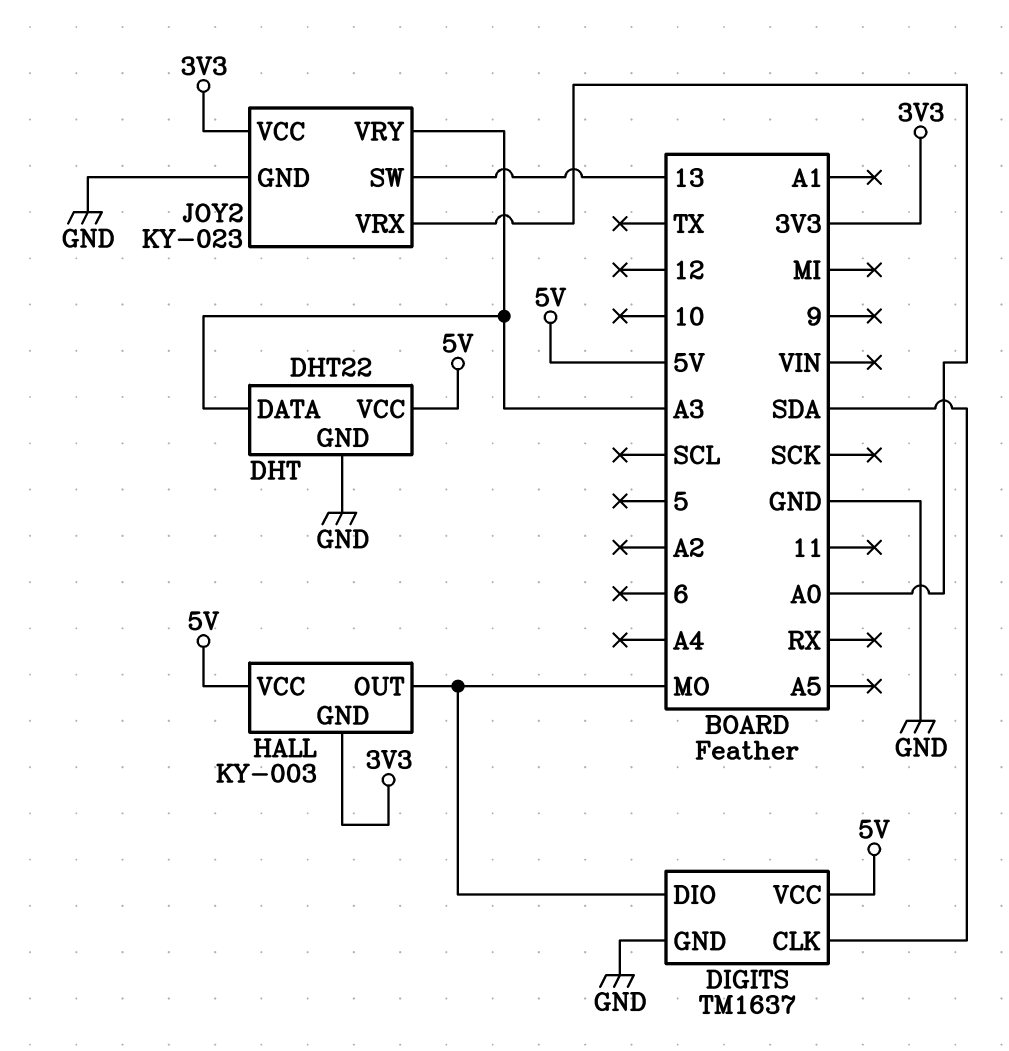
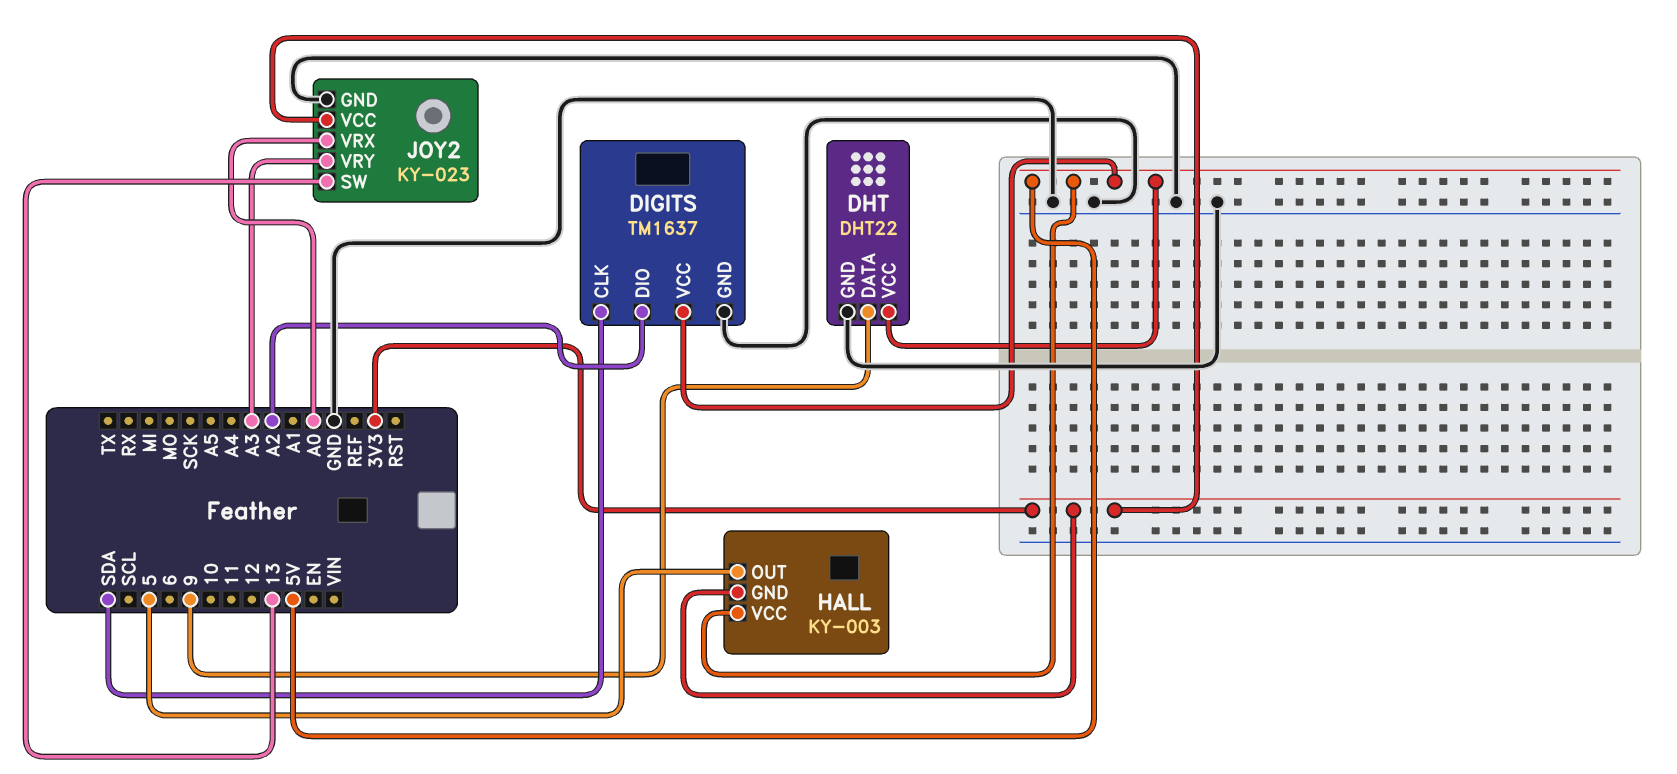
DHT pin DATA: A3 -> 9
DIGITS pin DIO: MO -> A2
HALL pin OUT: MO -> 5

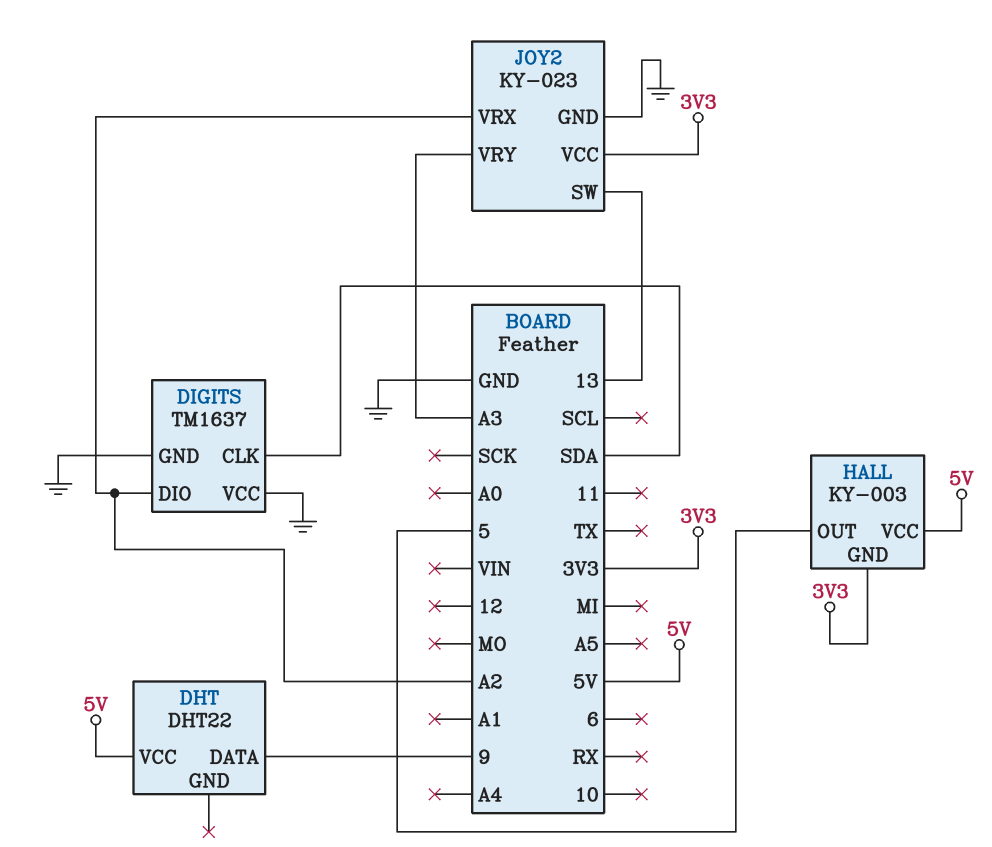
DHT pin GND: GND -> none
DIGITS pin VCC: 5V -> GND
JOY2 pin VRX: A0 -> A2

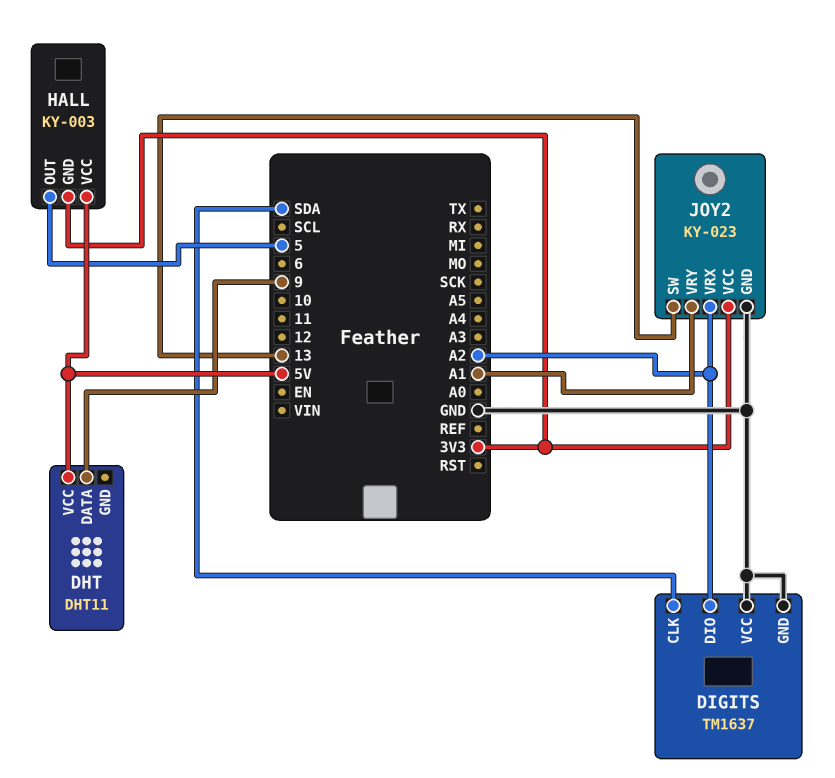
DHT: DHT22 -> DHT11
JOY2 pin VRY: A3 -> A1

